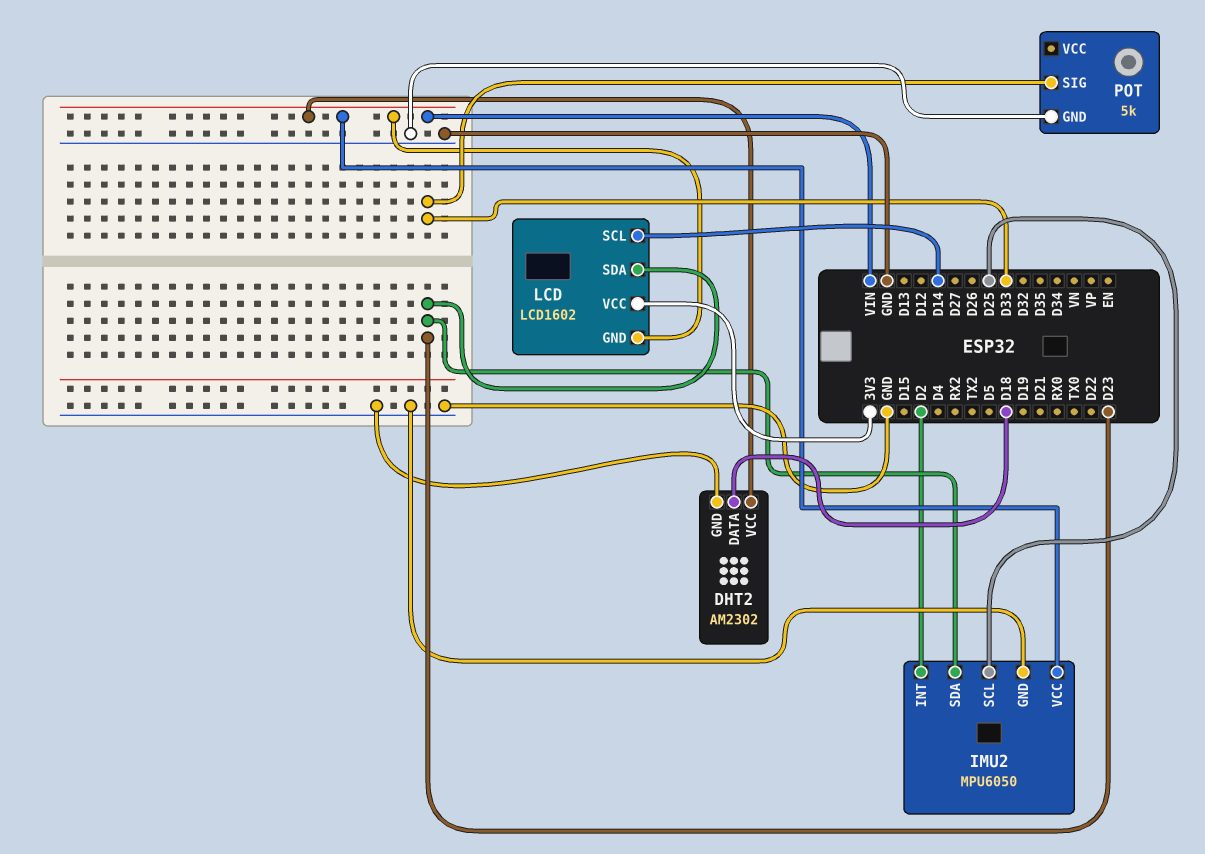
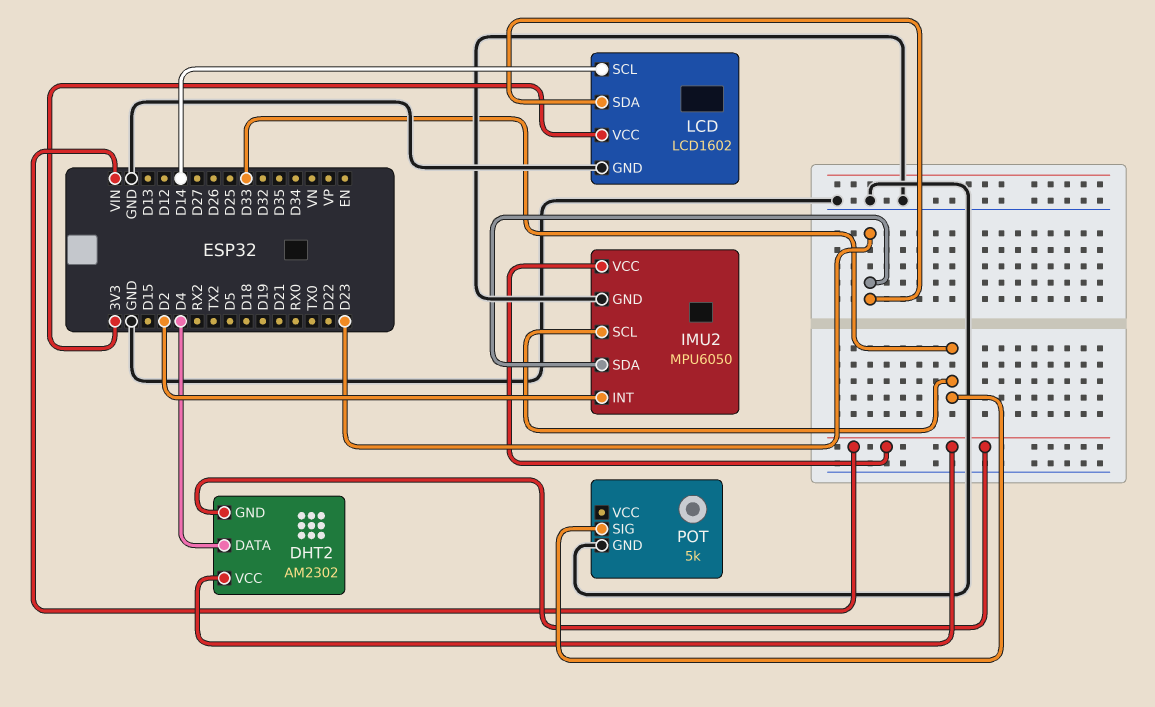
DHT2 pin DATA: D18 -> D4
DHT2 pin GND: GND -> VIN
IMU2 pin SCL: D25 -> D33
LCD pin GND: VIN -> GND

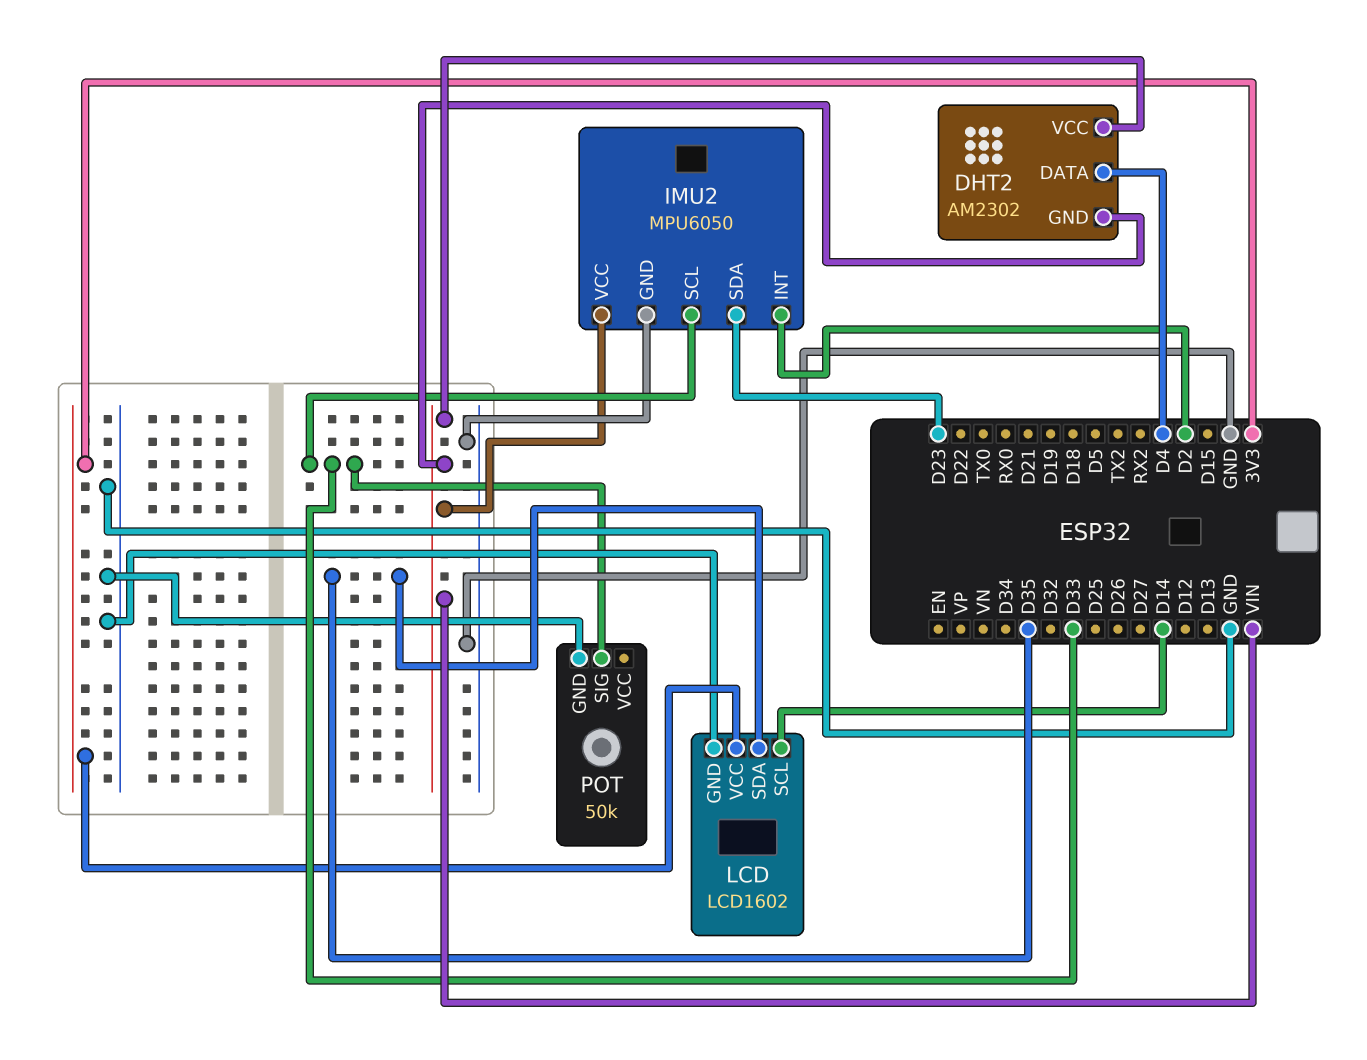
LCD pin SDA: D23 -> D35
POT: 5k -> 50k

